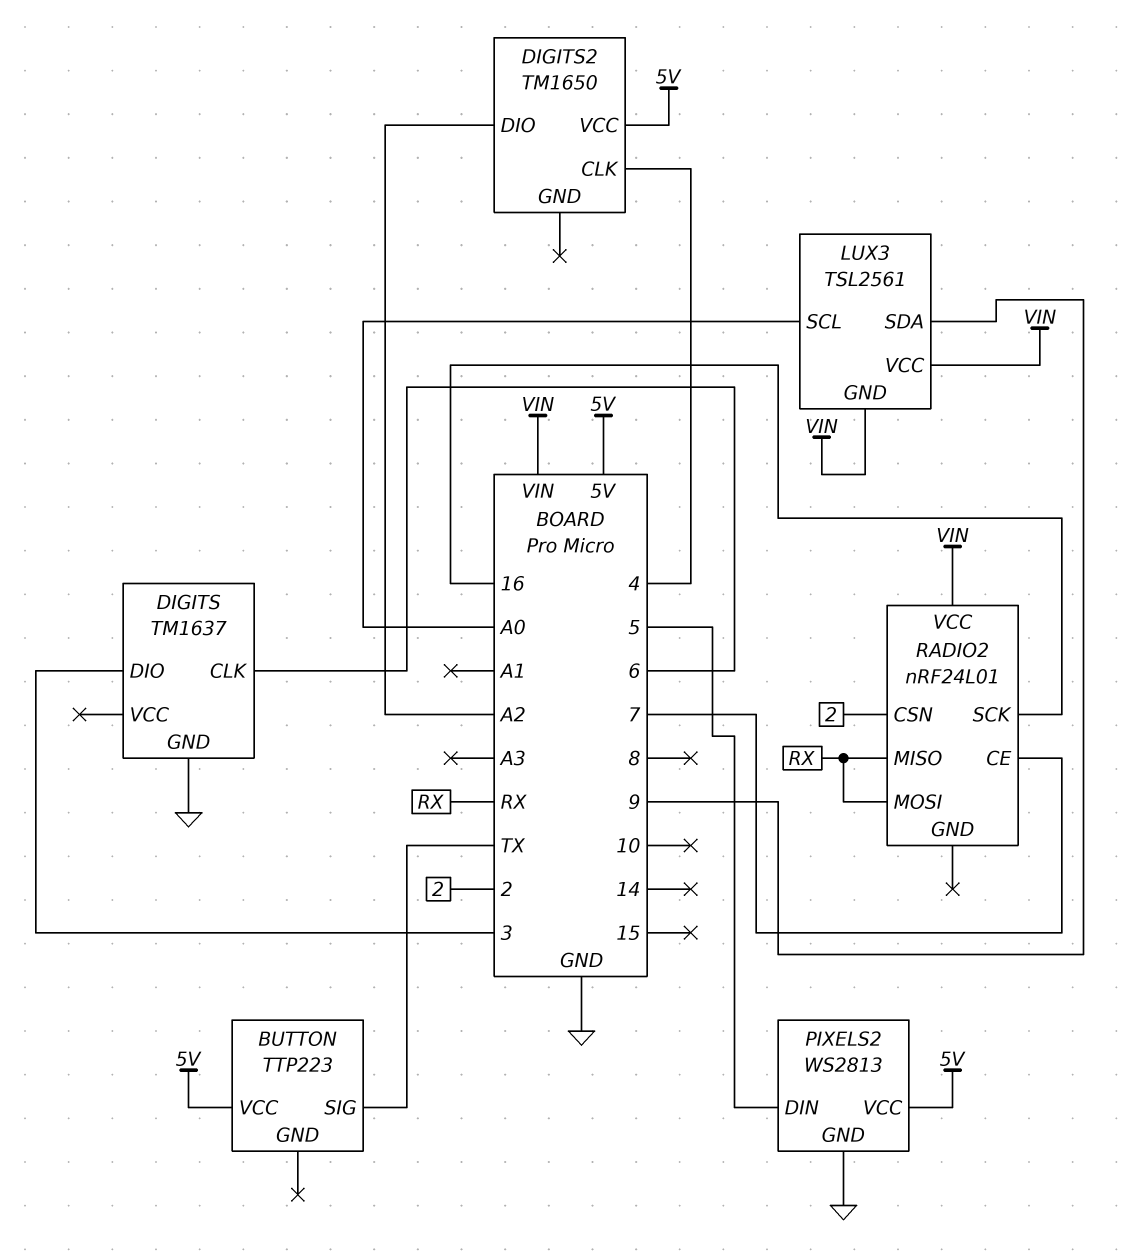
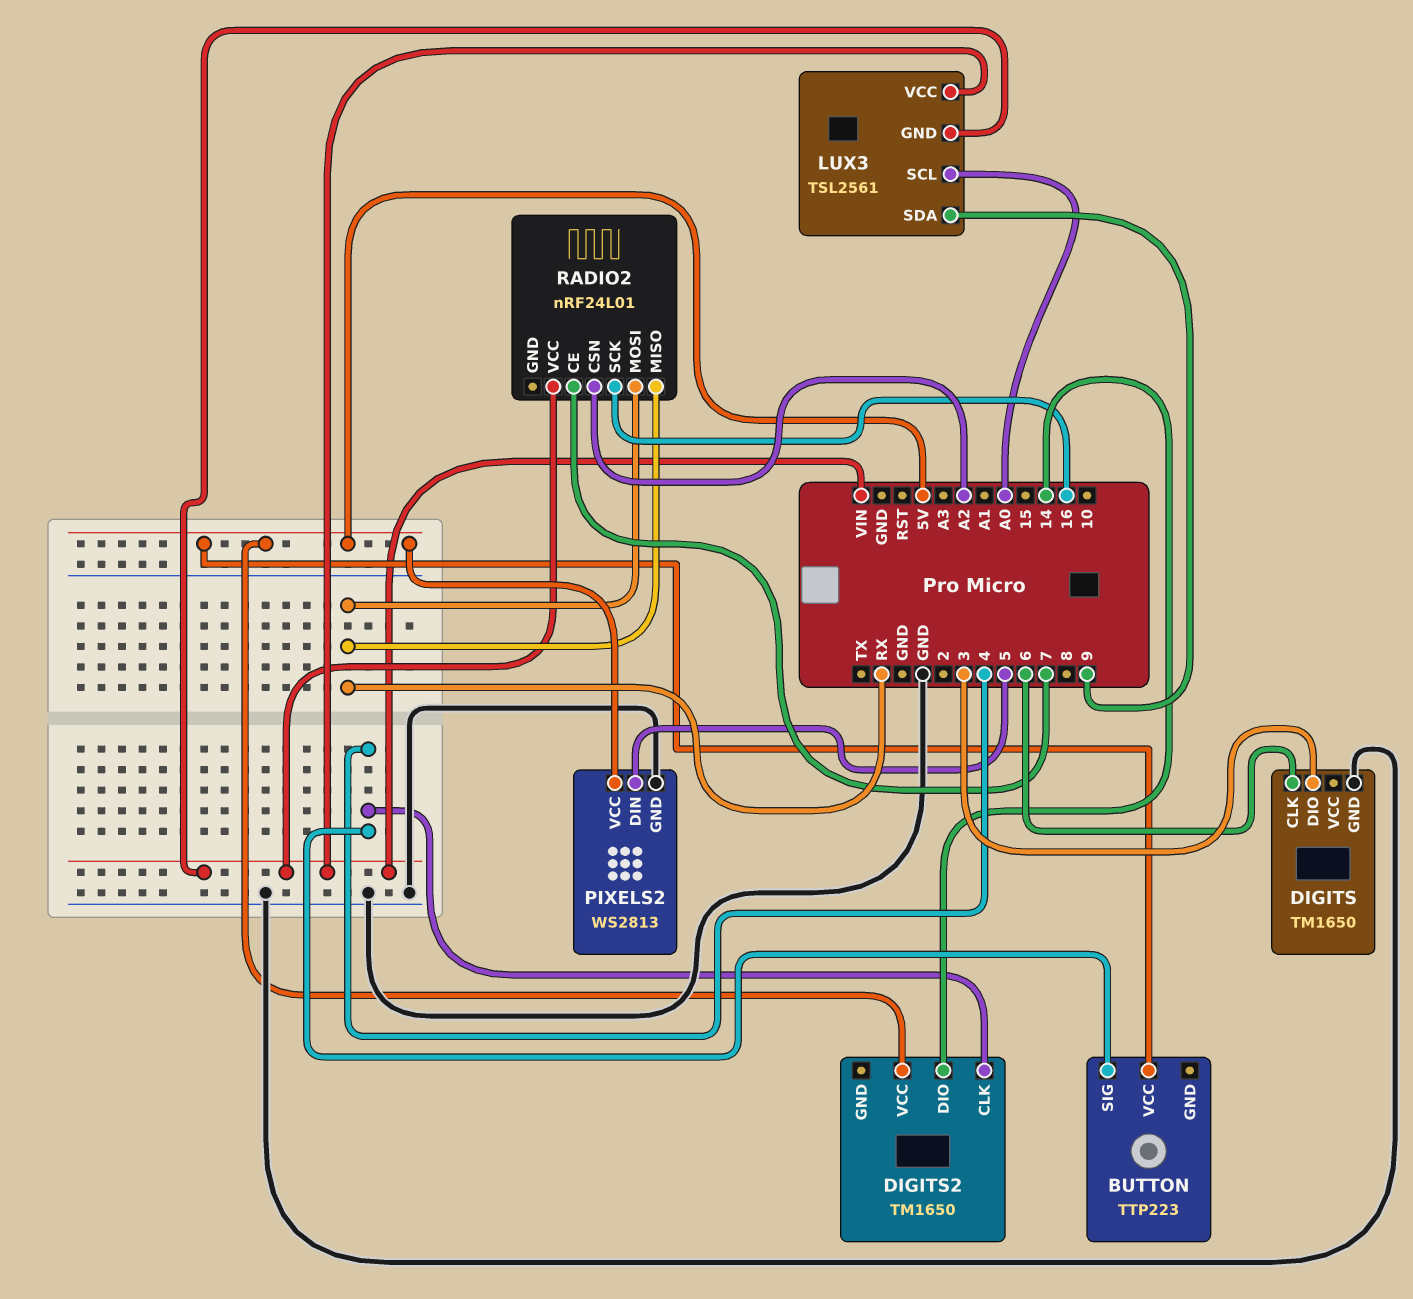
BUTTON pin SIG: TX -> 4
DIGITS: TM1637 -> TM1650
DIGITS2 pin DIO: A2 -> 14
RADIO2 pin CSN: 2 -> A2

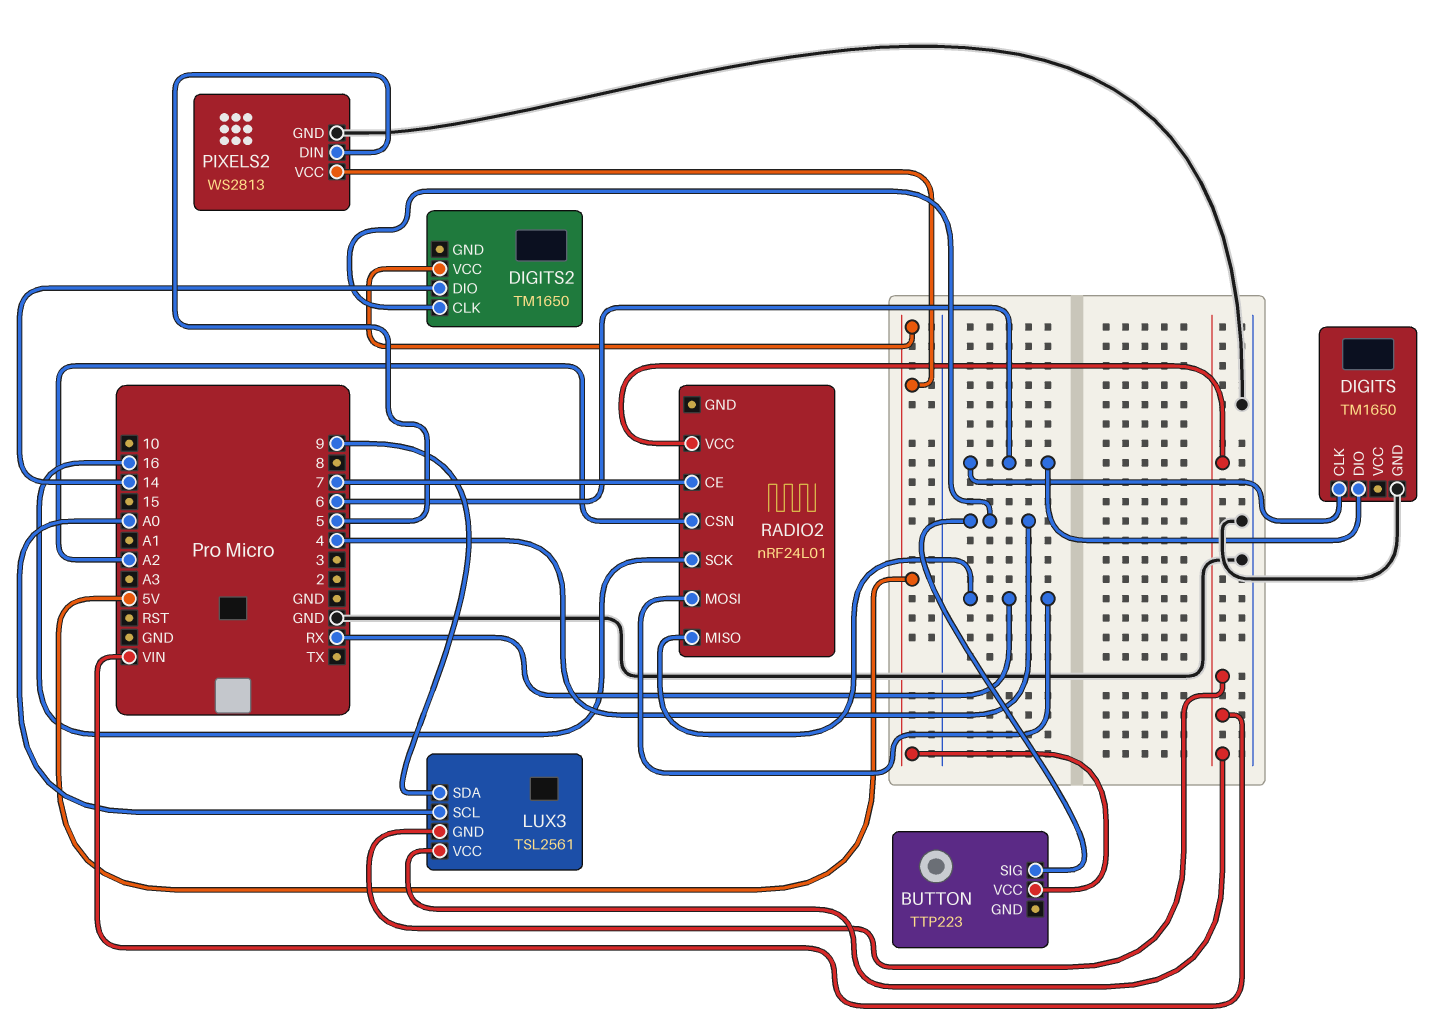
DIGITS pin DIO: 3 -> 6

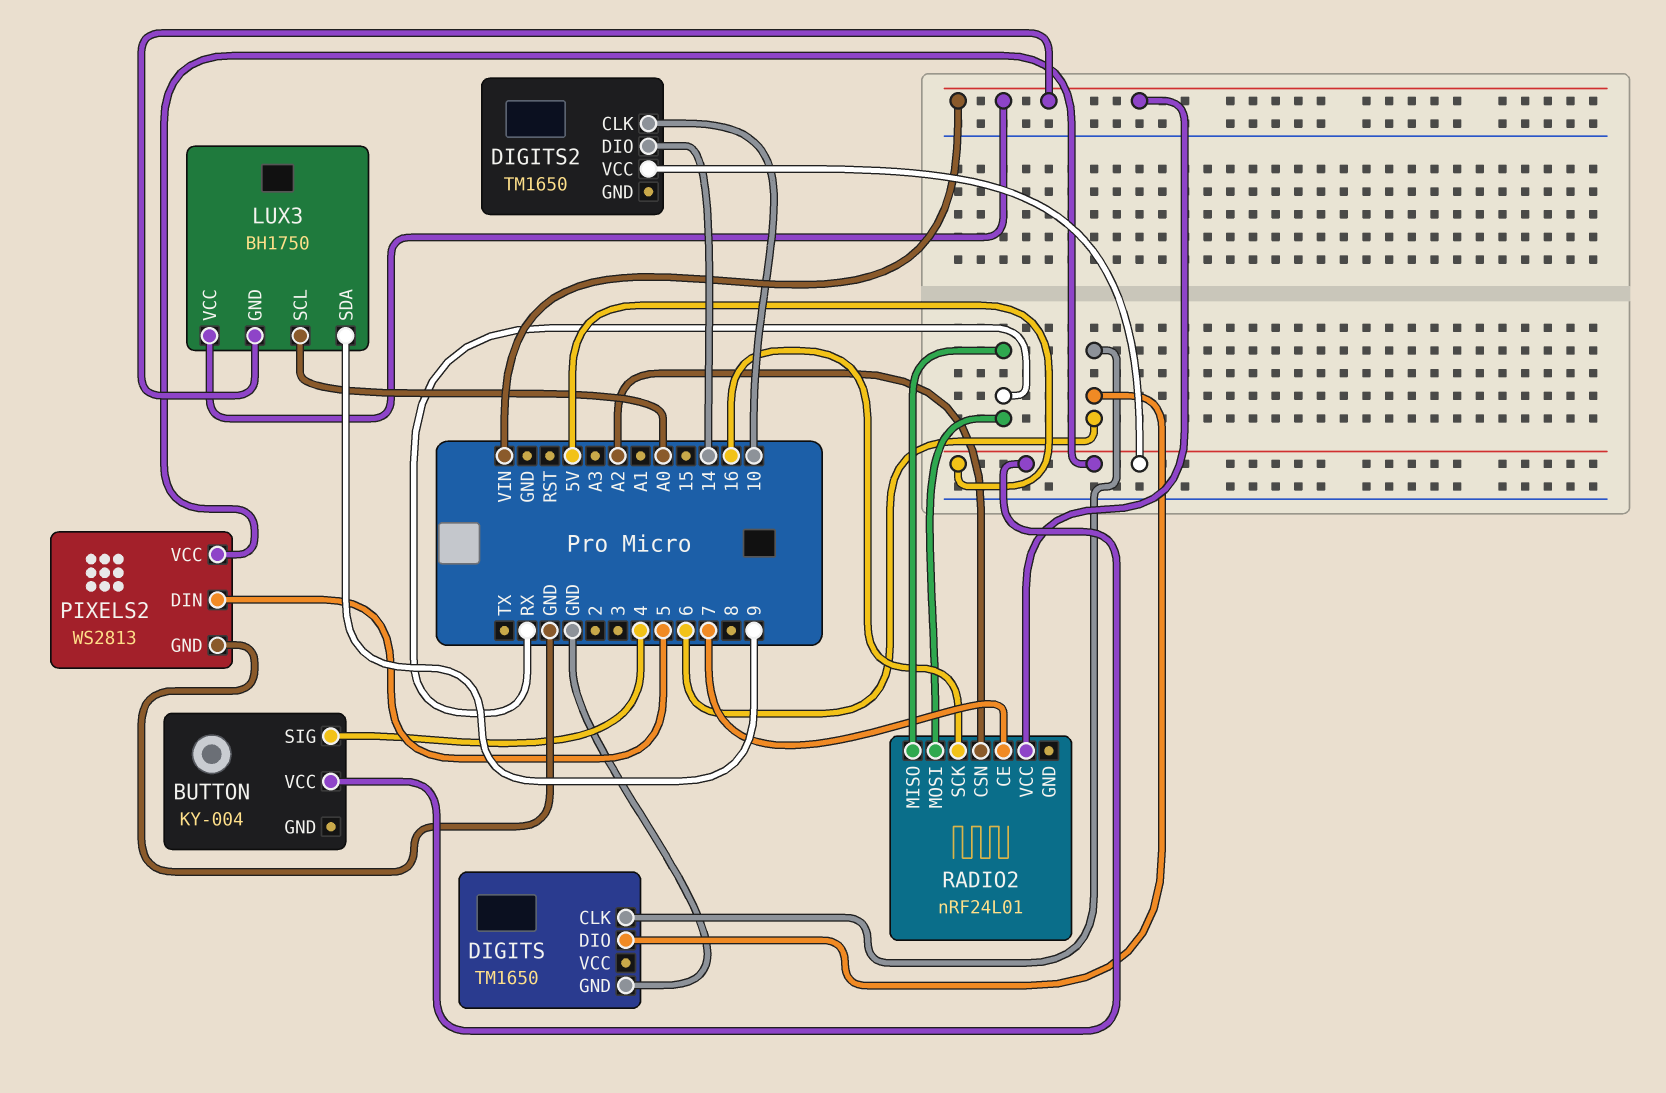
BUTTON: TTP223 -> KY-004
DIGITS2 pin CLK: 4 -> 10
LUX3: TSL2561 -> BH1750

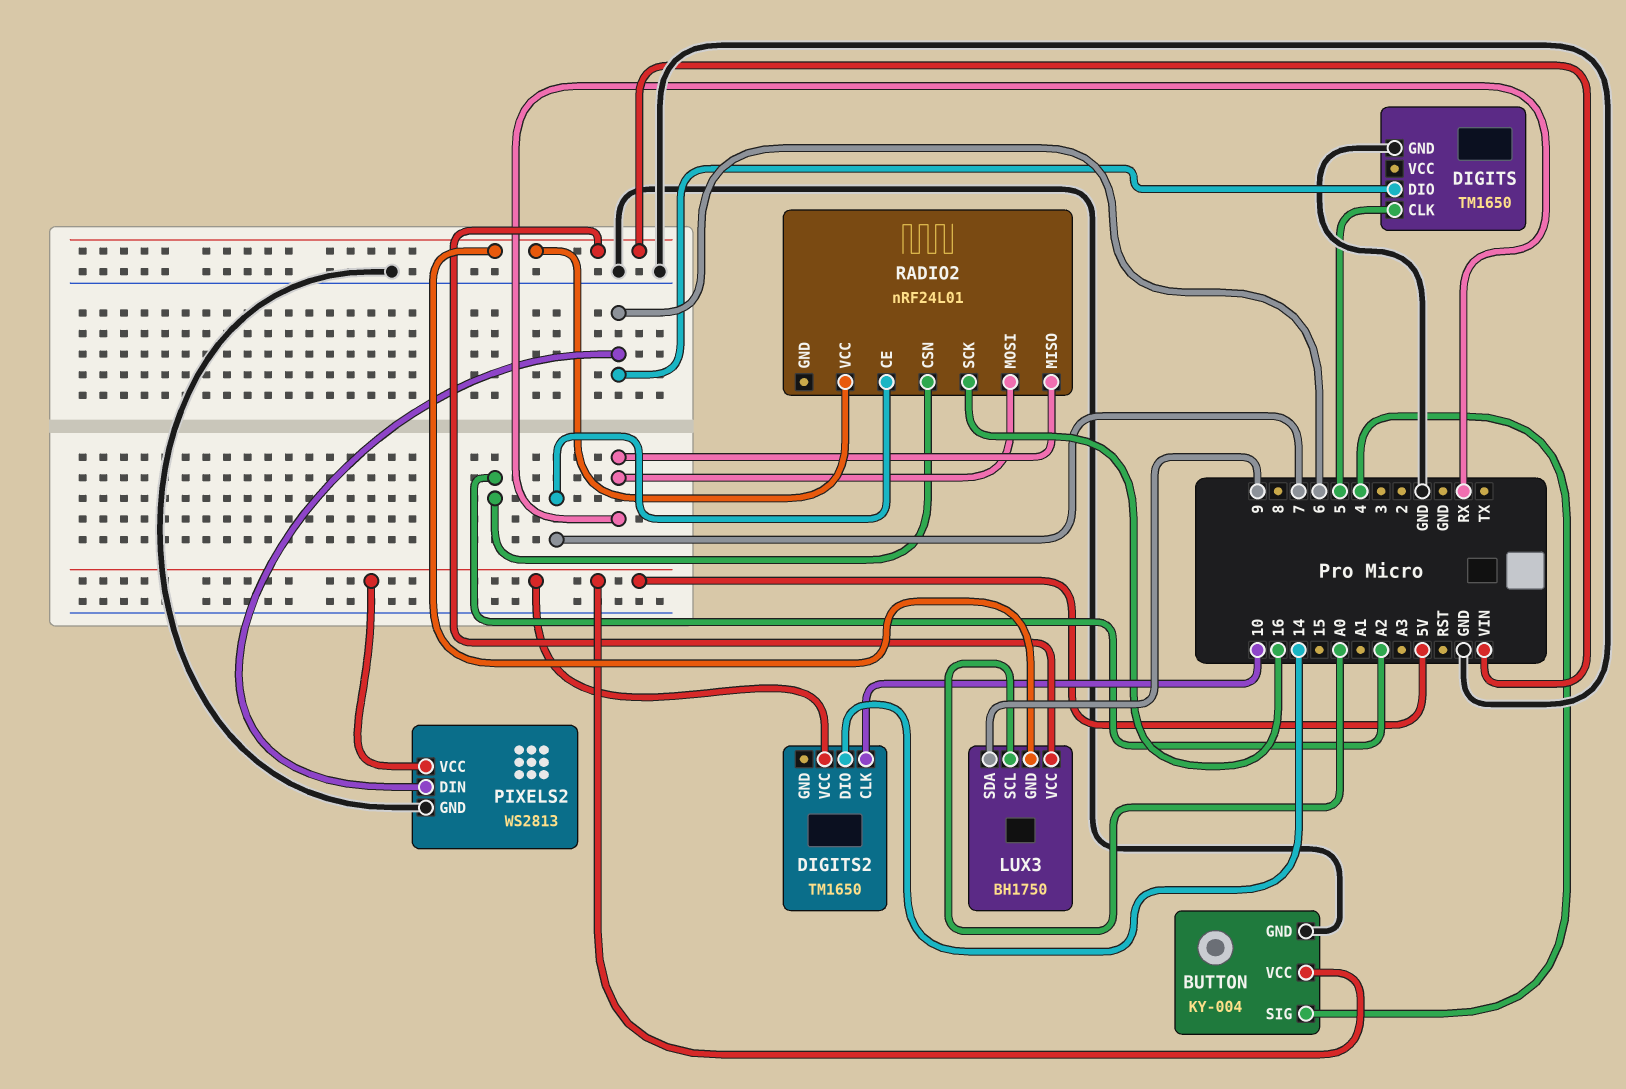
BUTTON pin GND: none -> GND
DIGITS pin CLK: 6 -> 5
PIXELS2 pin DIN: 5 -> 6

